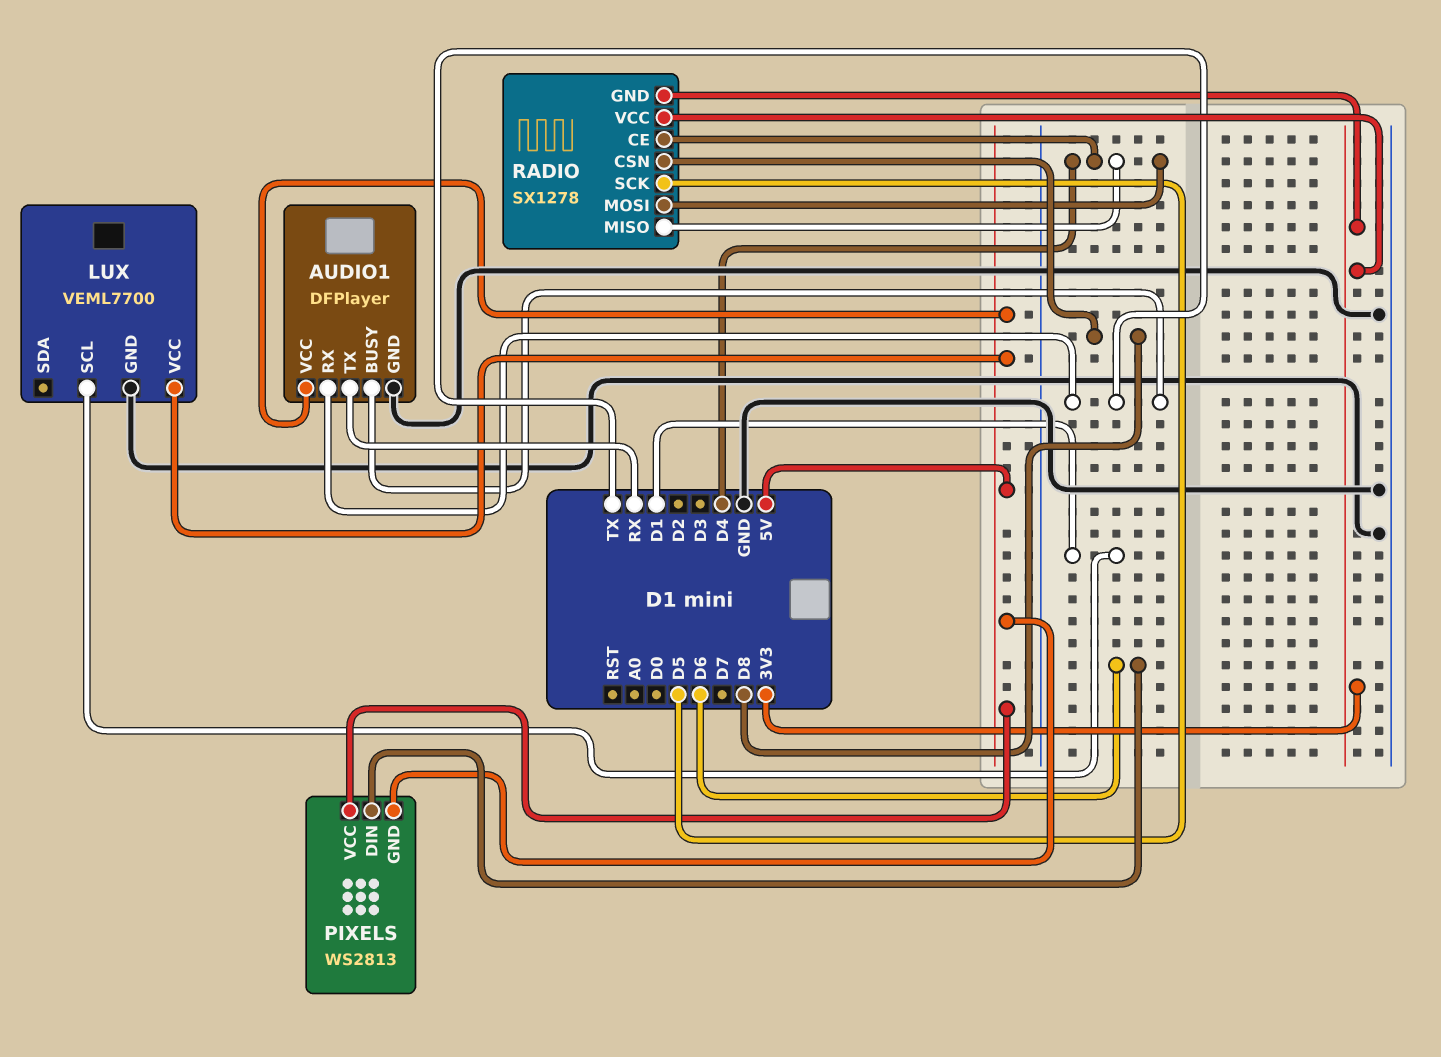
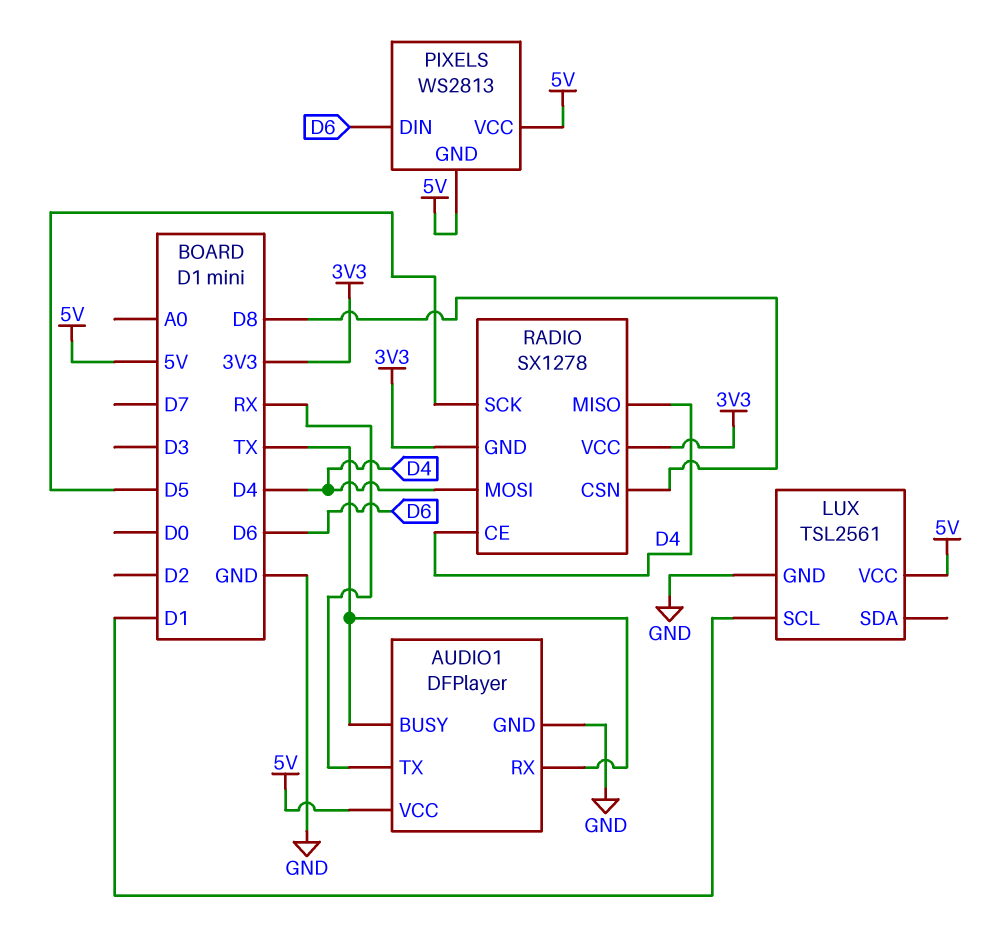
LUX: VEML7700 -> TSL2561

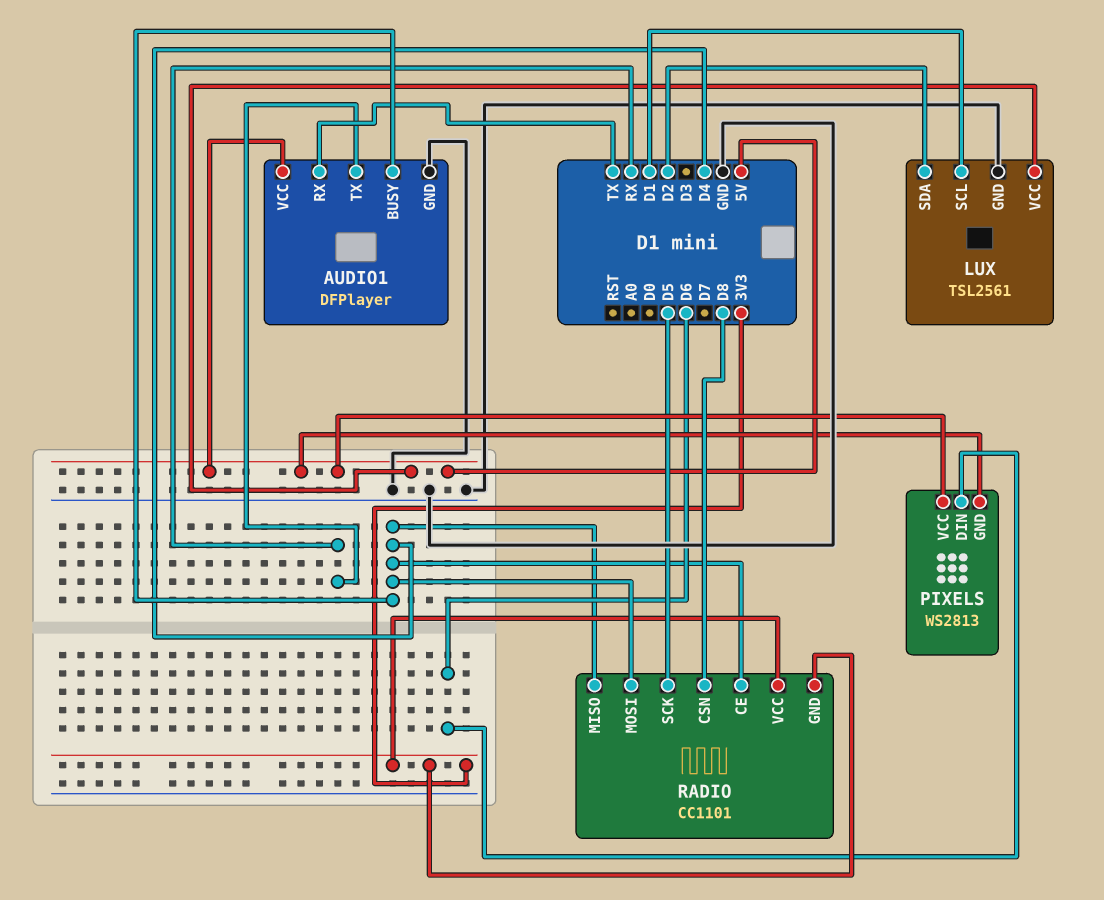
AUDIO1 pin BUSY: TX -> D4
LUX pin SDA: none -> D2
RADIO: SX1278 -> CC1101

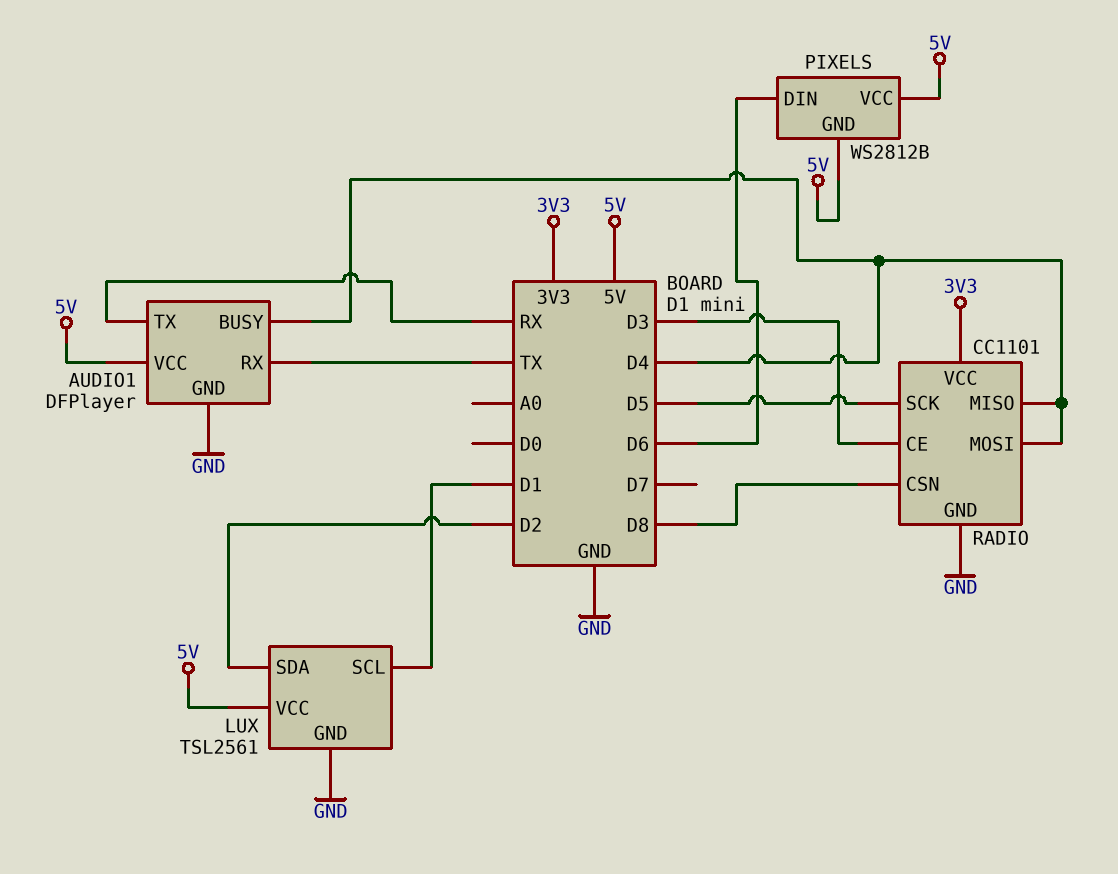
PIXELS: WS2813 -> WS2812B
RADIO pin CE: D4 -> D3
RADIO pin GND: 3V3 -> GND

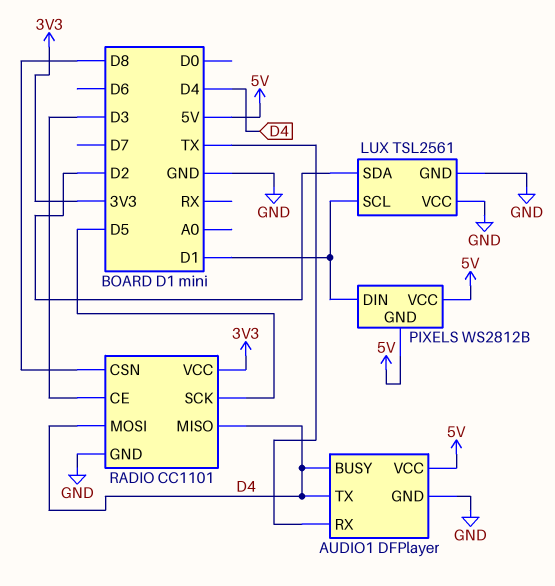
AUDIO1 pin TX: RX -> D4
LUX pin VCC: 5V -> GND
PIXELS pin DIN: D6 -> D1

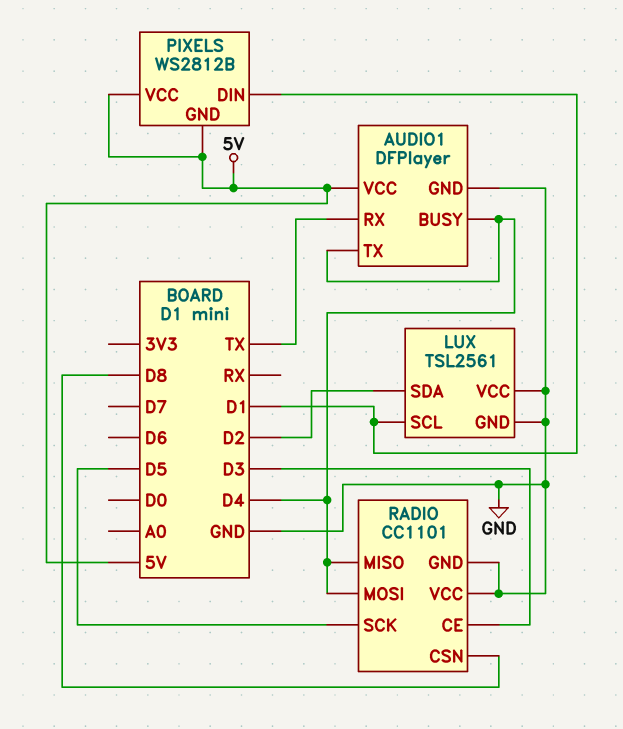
RADIO pin VCC: 3V3 -> GND

